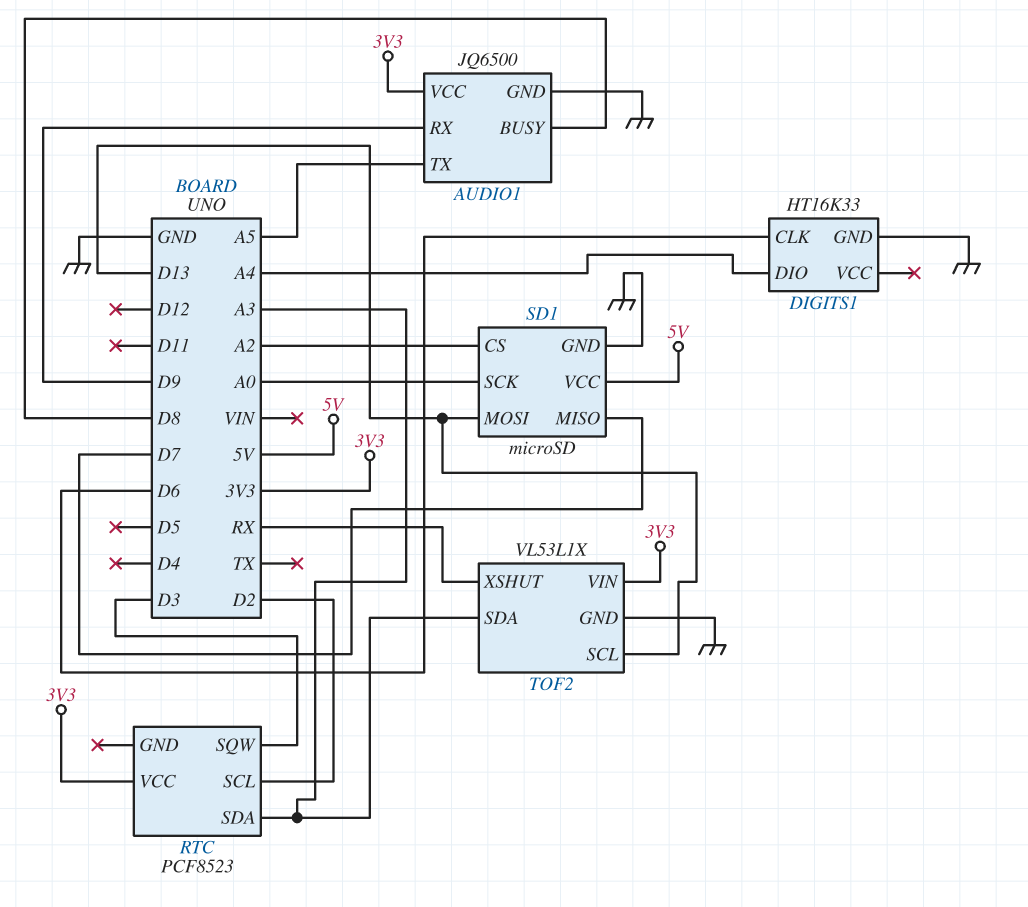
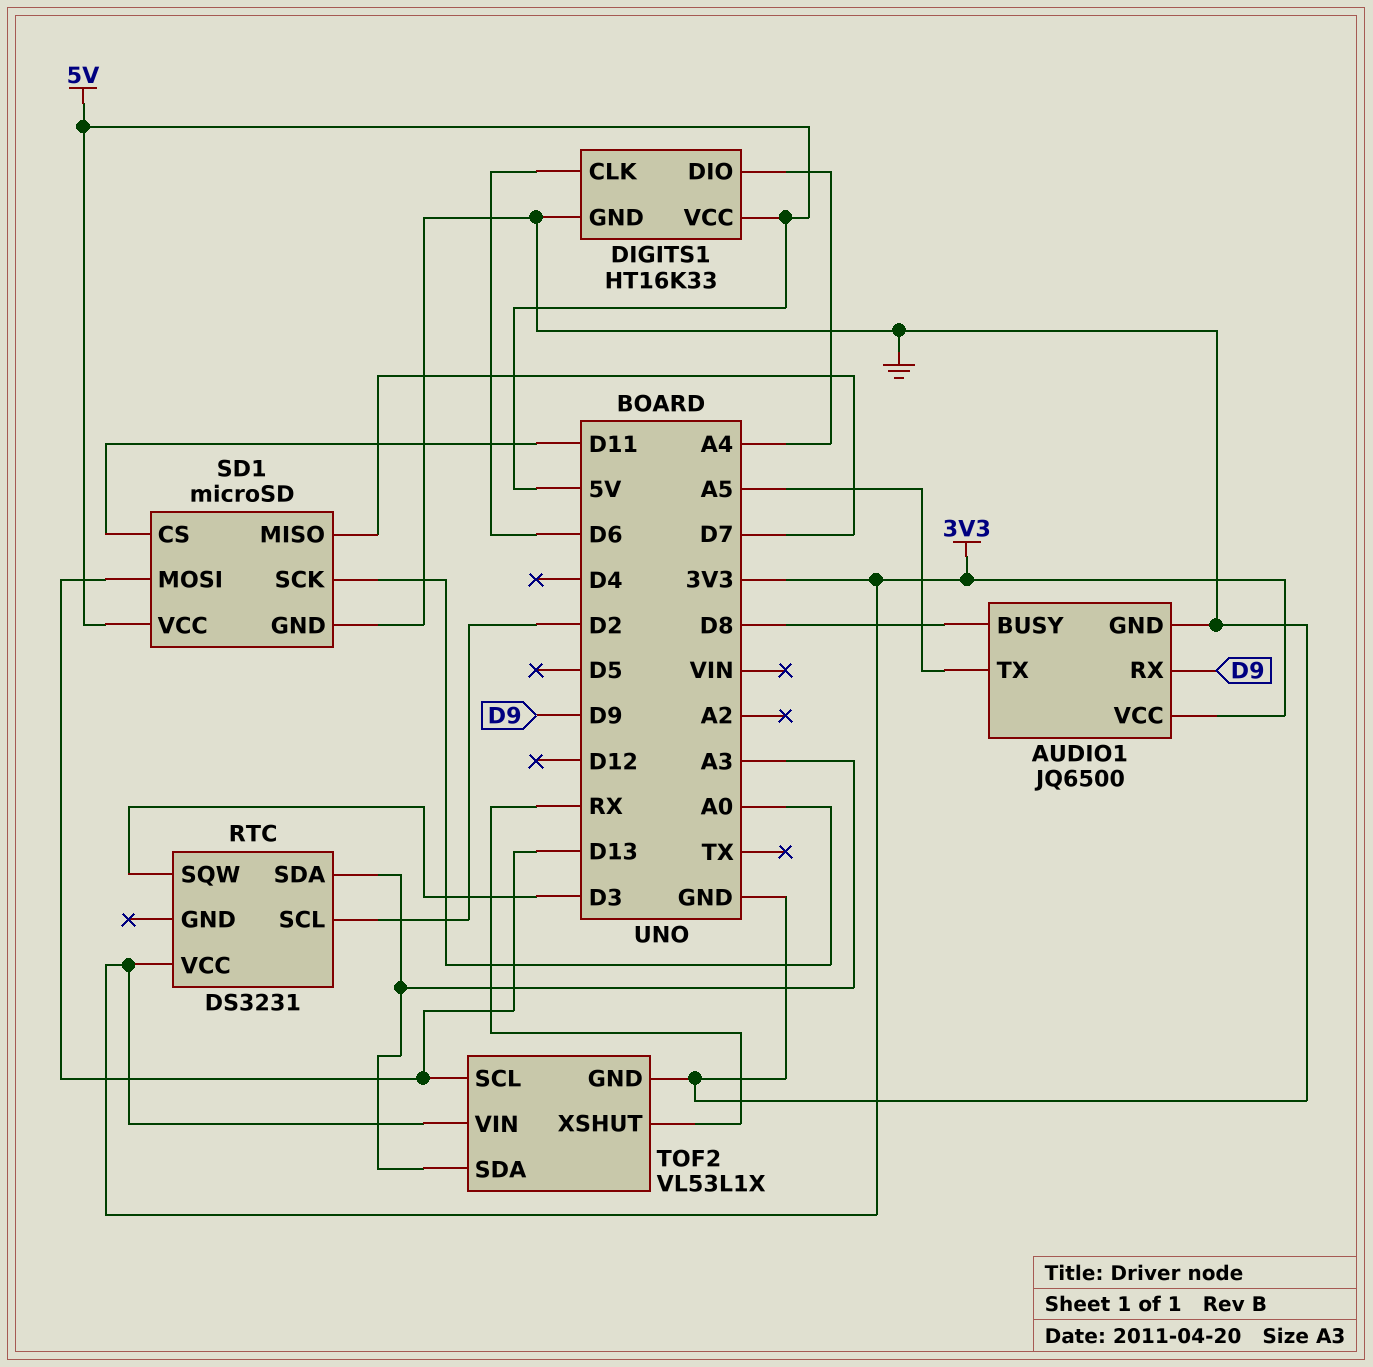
DIGITS1 pin VCC: none -> 5V
RTC: PCF8523 -> DS3231
SD1 pin CS: A2 -> D11

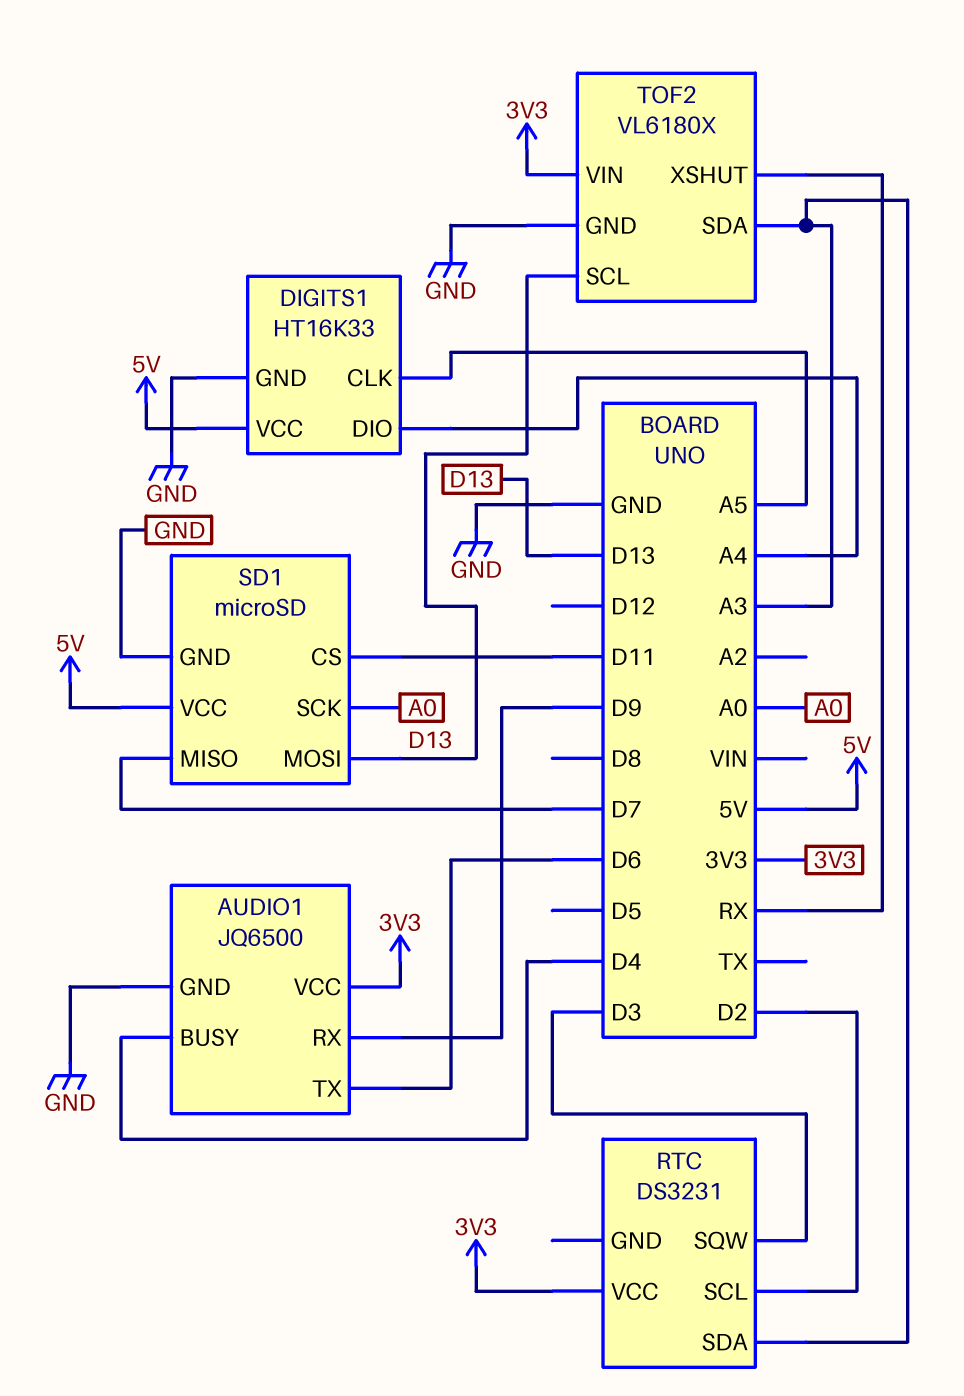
AUDIO1 pin BUSY: D8 -> D4
AUDIO1 pin TX: A5 -> D6
DIGITS1 pin CLK: D6 -> A5
TOF2: VL53L1X -> VL6180X

